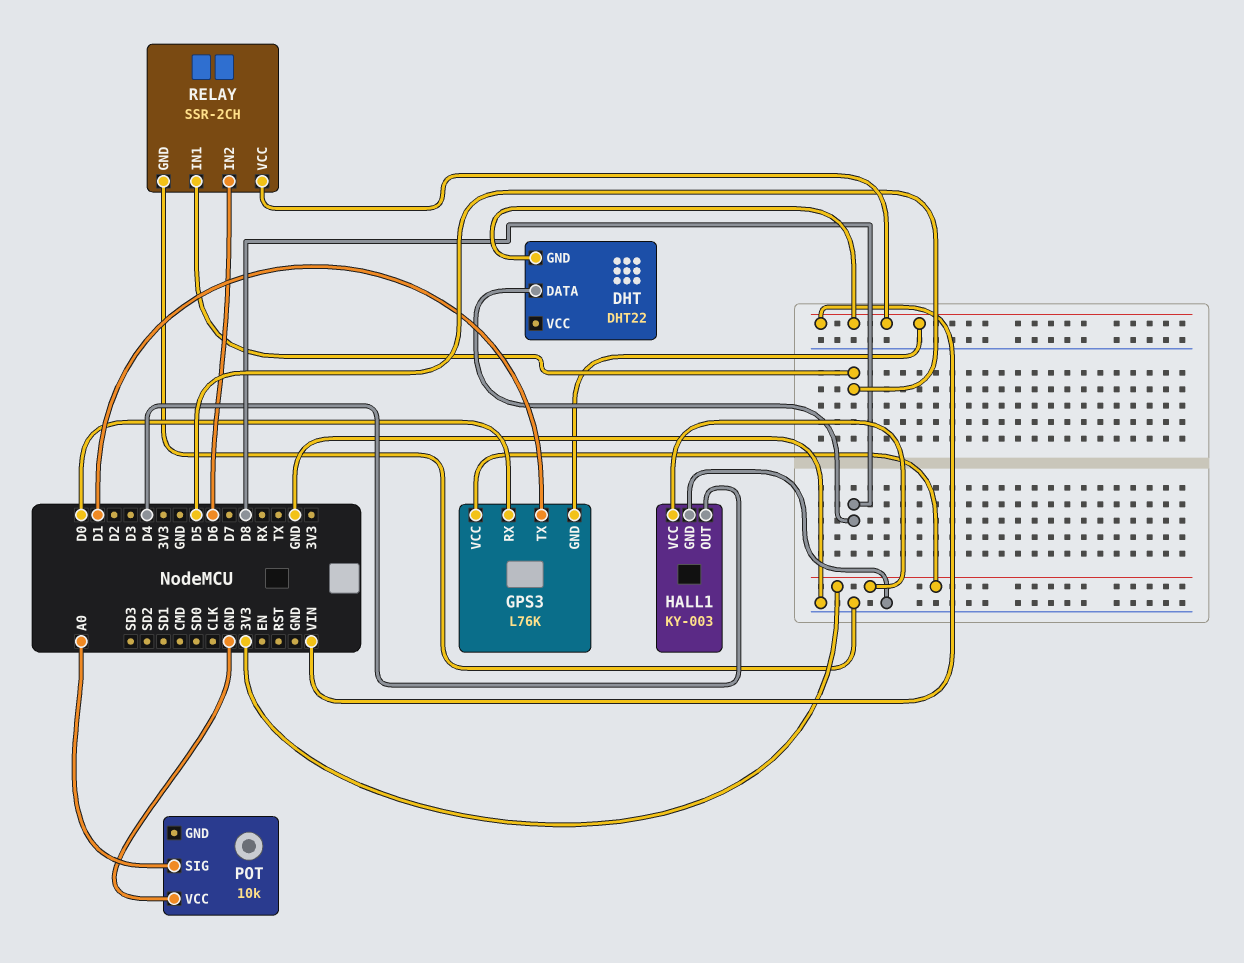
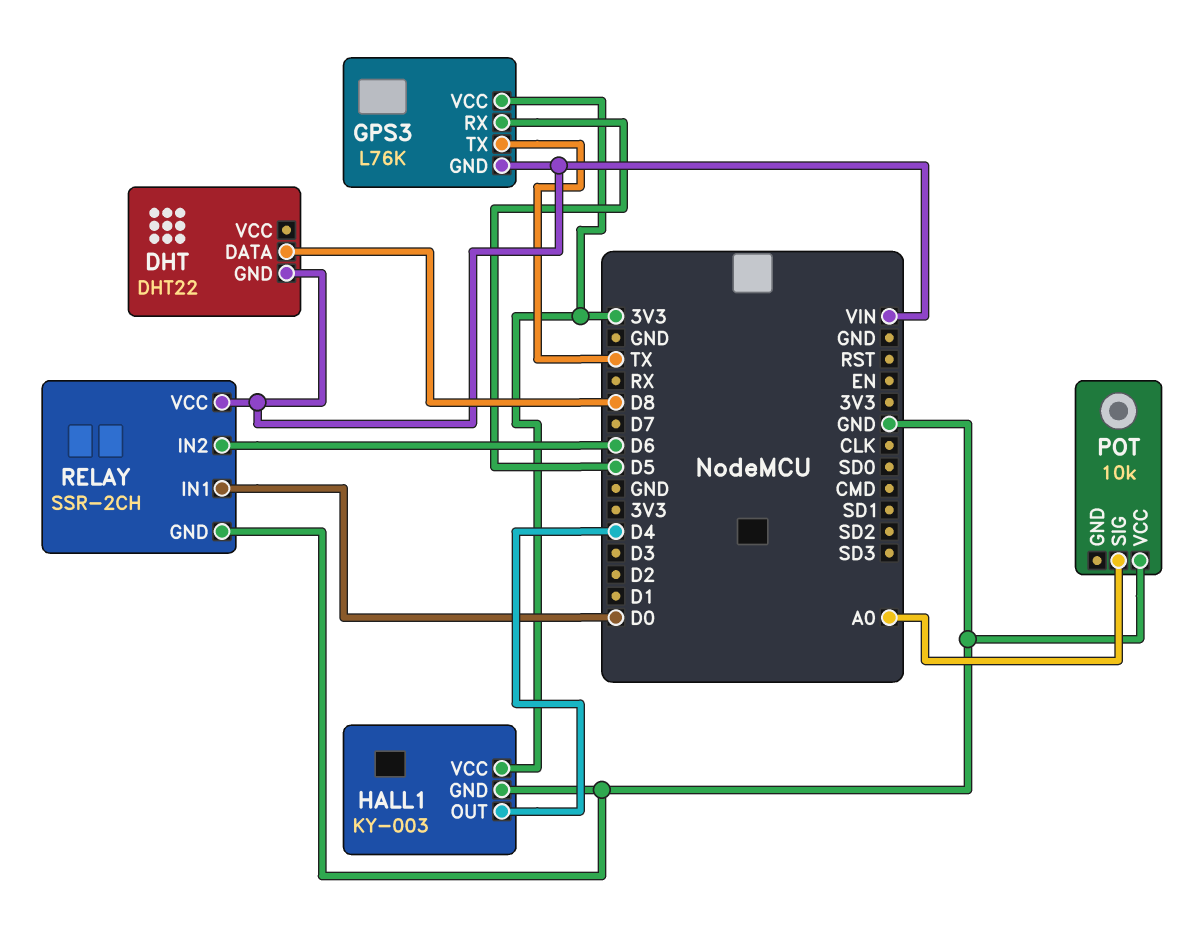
GPS3 pin RX: D0 -> D5
GPS3 pin TX: D1 -> TX
RELAY pin IN1: D5 -> D0

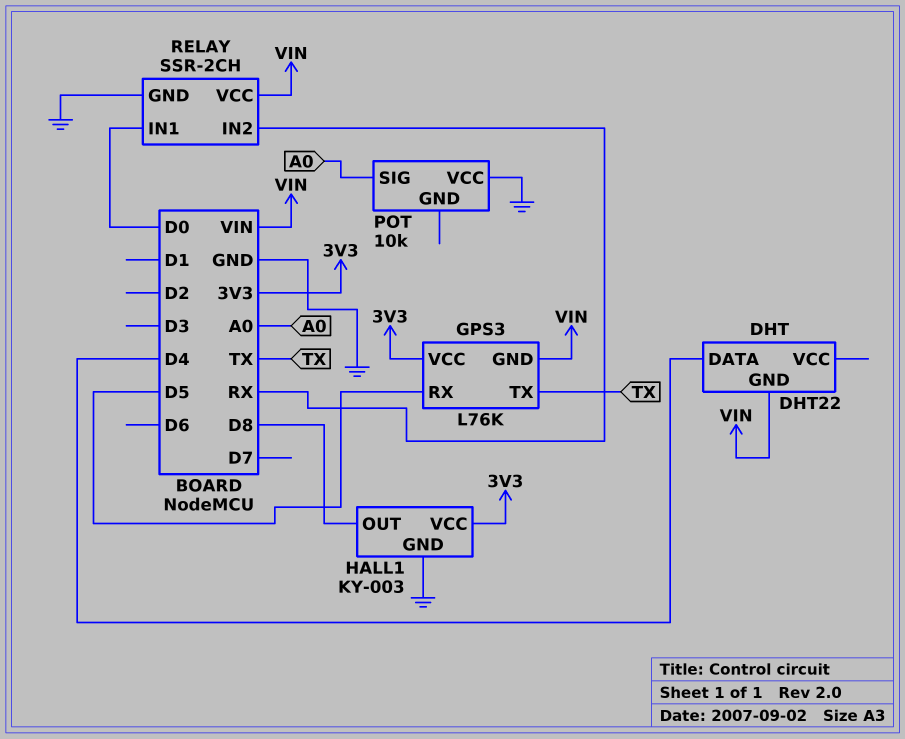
DHT pin DATA: D8 -> D4
HALL1 pin OUT: D4 -> D8
RELAY pin IN2: D6 -> RX

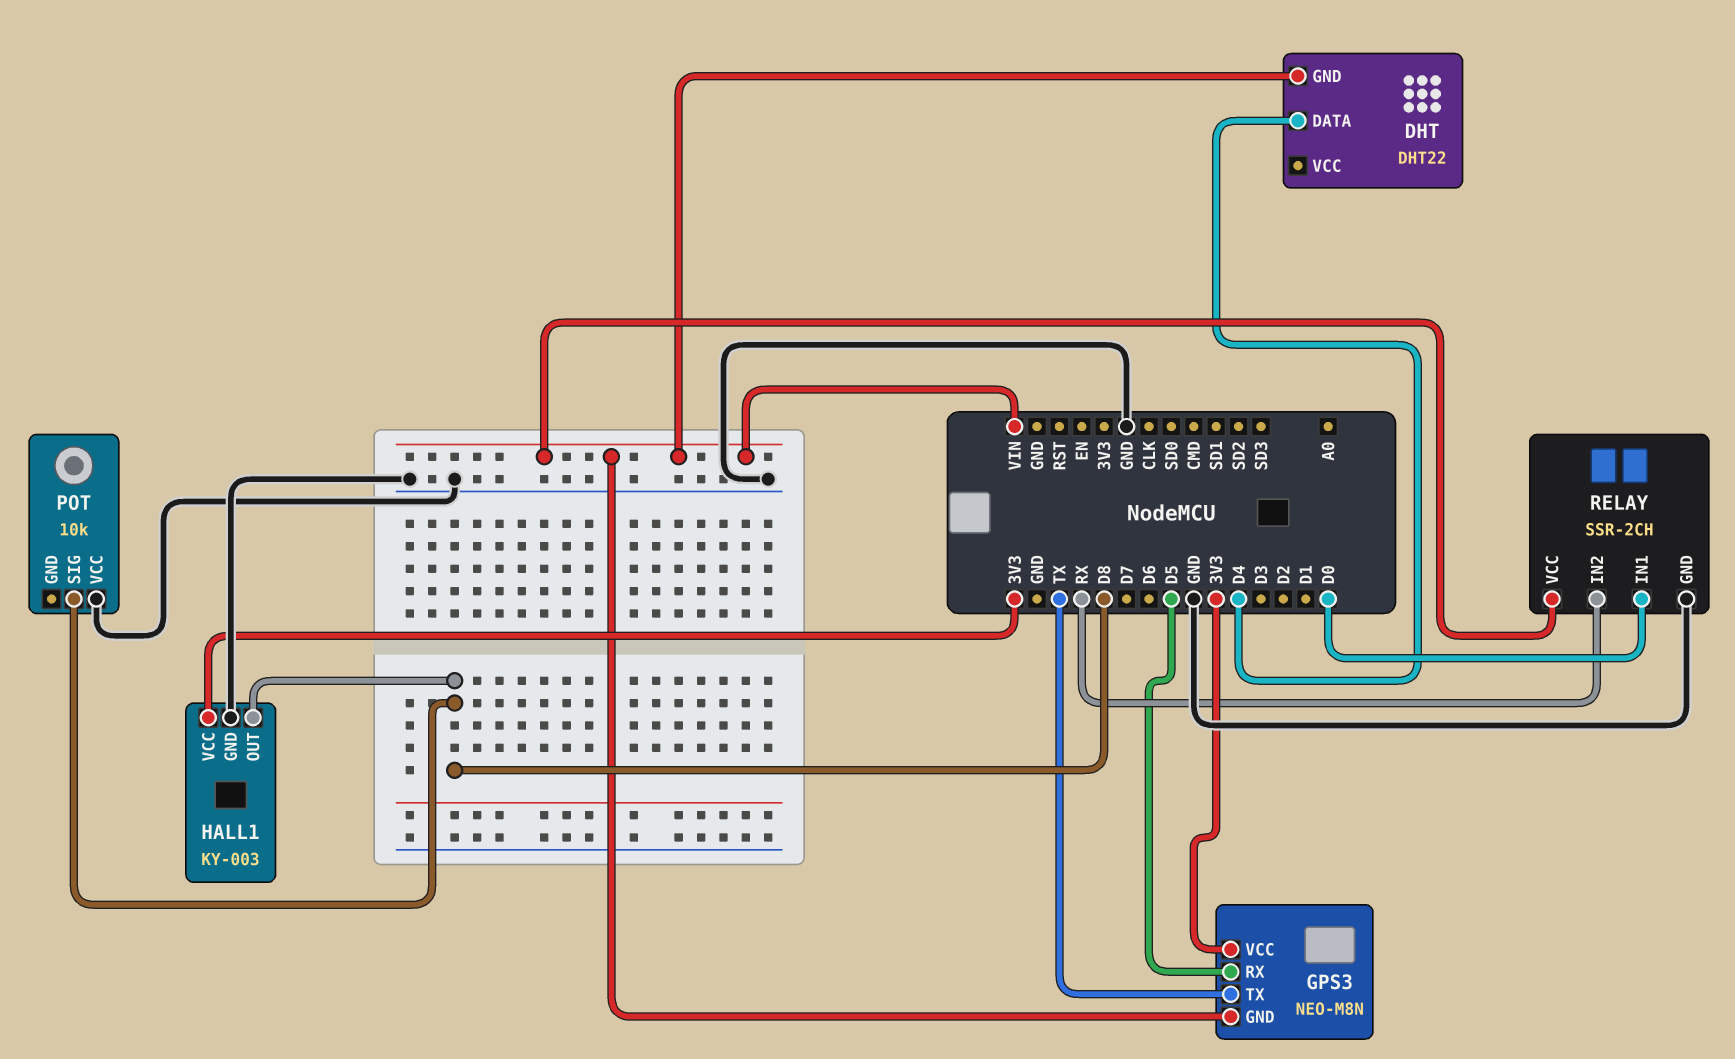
GPS3: L76K -> NEO-M8N
POT pin SIG: A0 -> D8

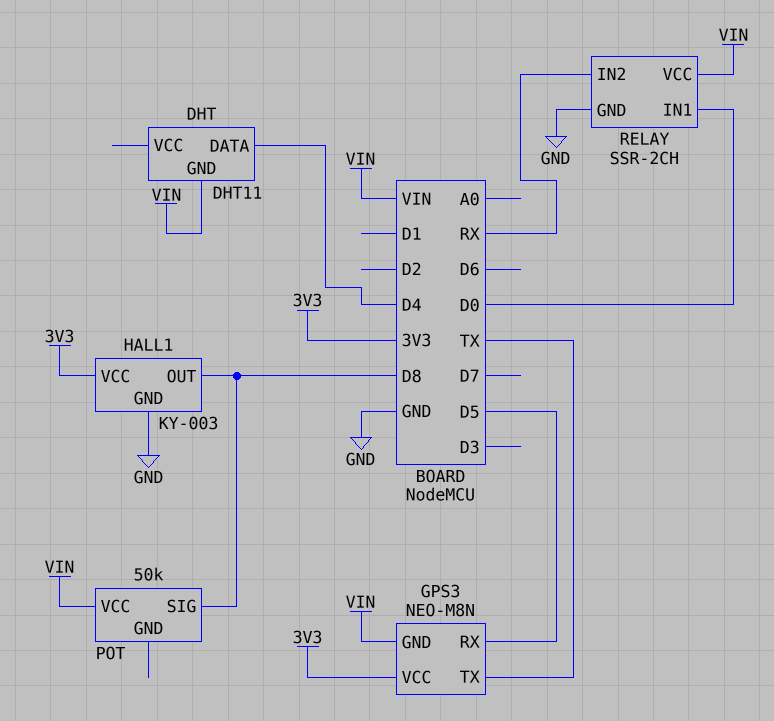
DHT: DHT22 -> DHT11
POT: 10k -> 50k
POT pin VCC: GND -> VIN

